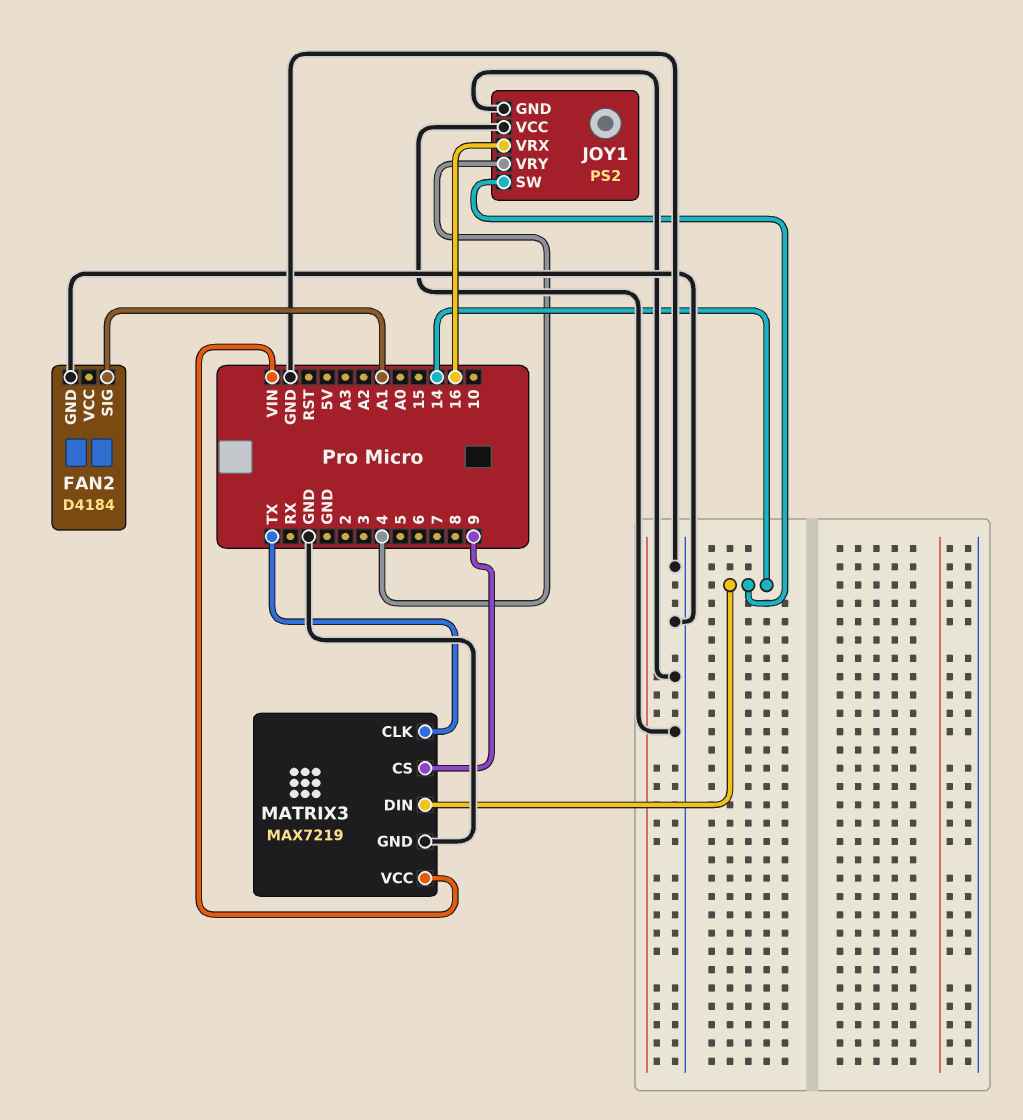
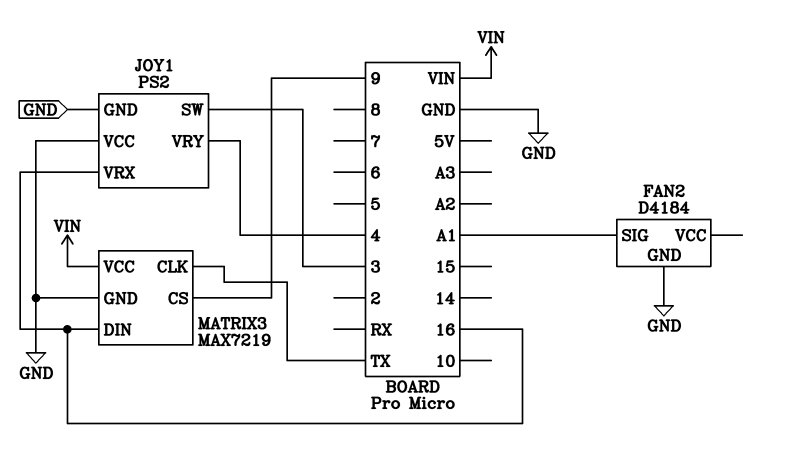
JOY1 pin SW: 14 -> 3
MATRIX3 pin DIN: 14 -> 16

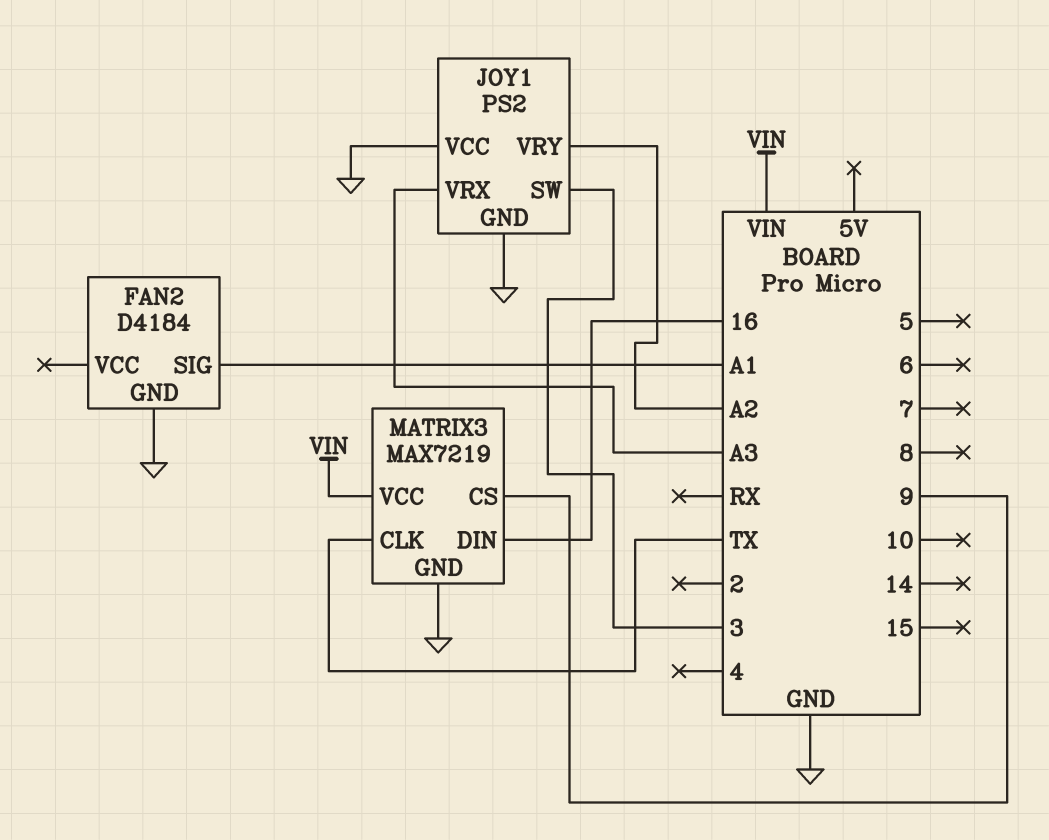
JOY1 pin VRX: 16 -> A3
JOY1 pin VRY: 4 -> A2

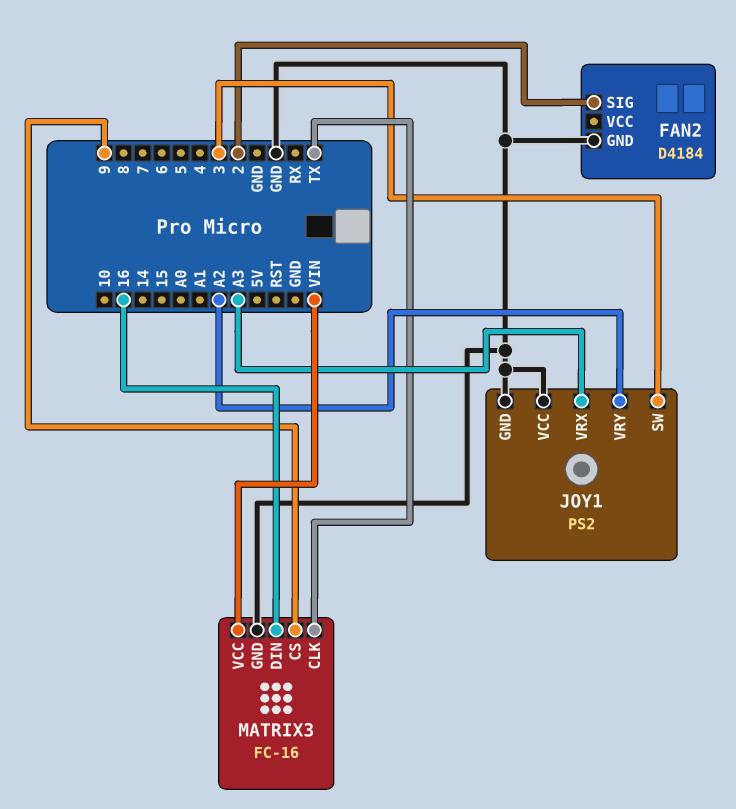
FAN2 pin SIG: A1 -> 2
MATRIX3: MAX7219 -> FC-16

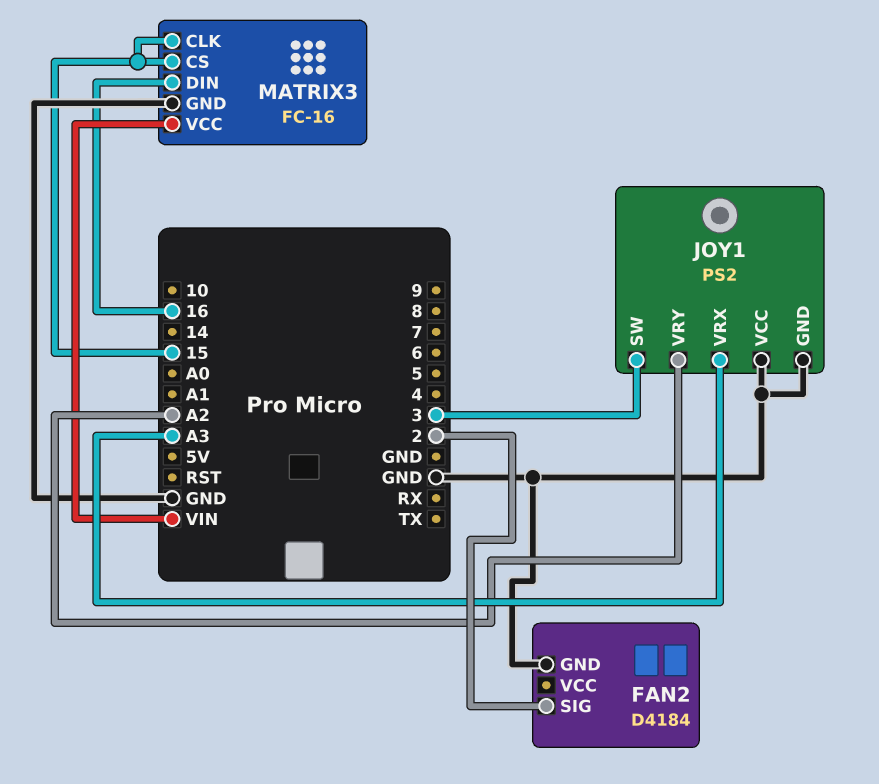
MATRIX3 pin CLK: TX -> 15
MATRIX3 pin CS: 9 -> 15

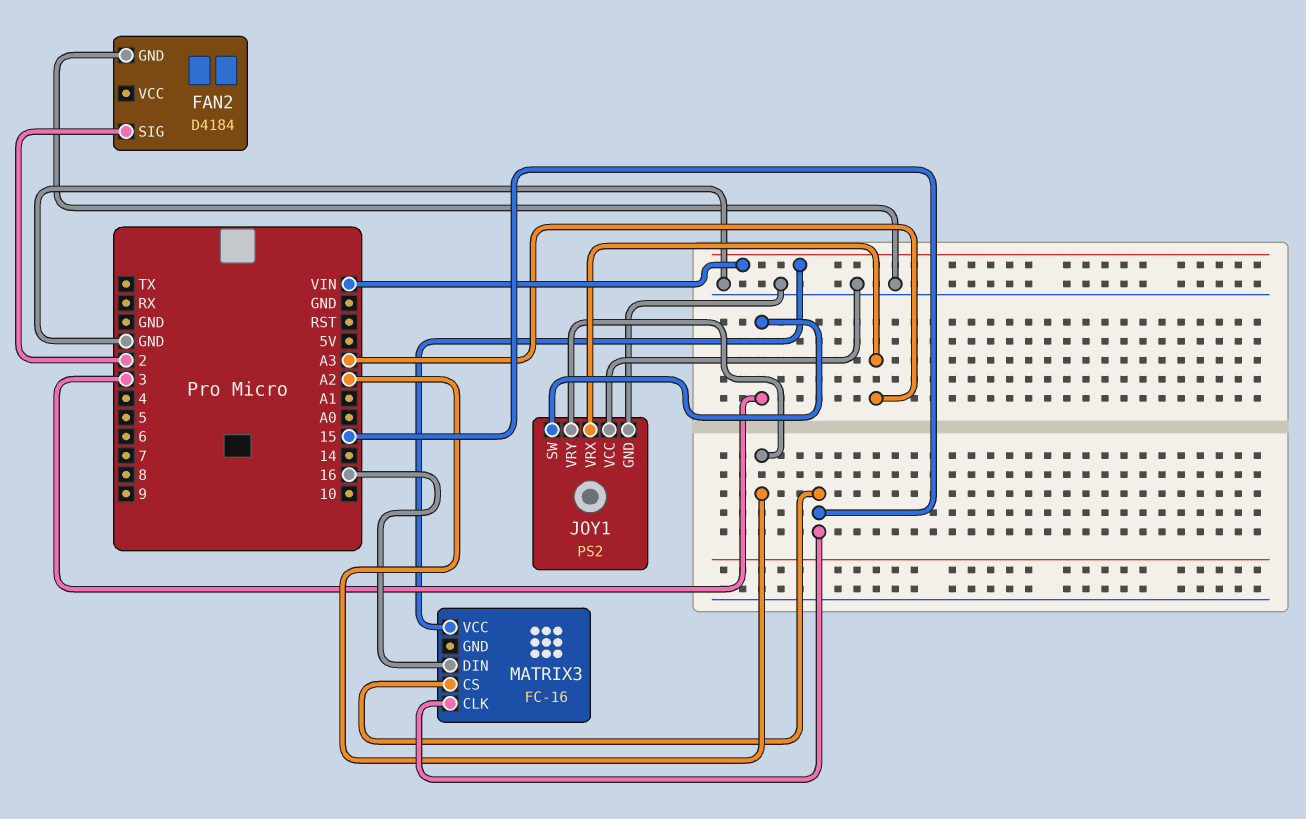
MATRIX3 pin GND: GND -> none

